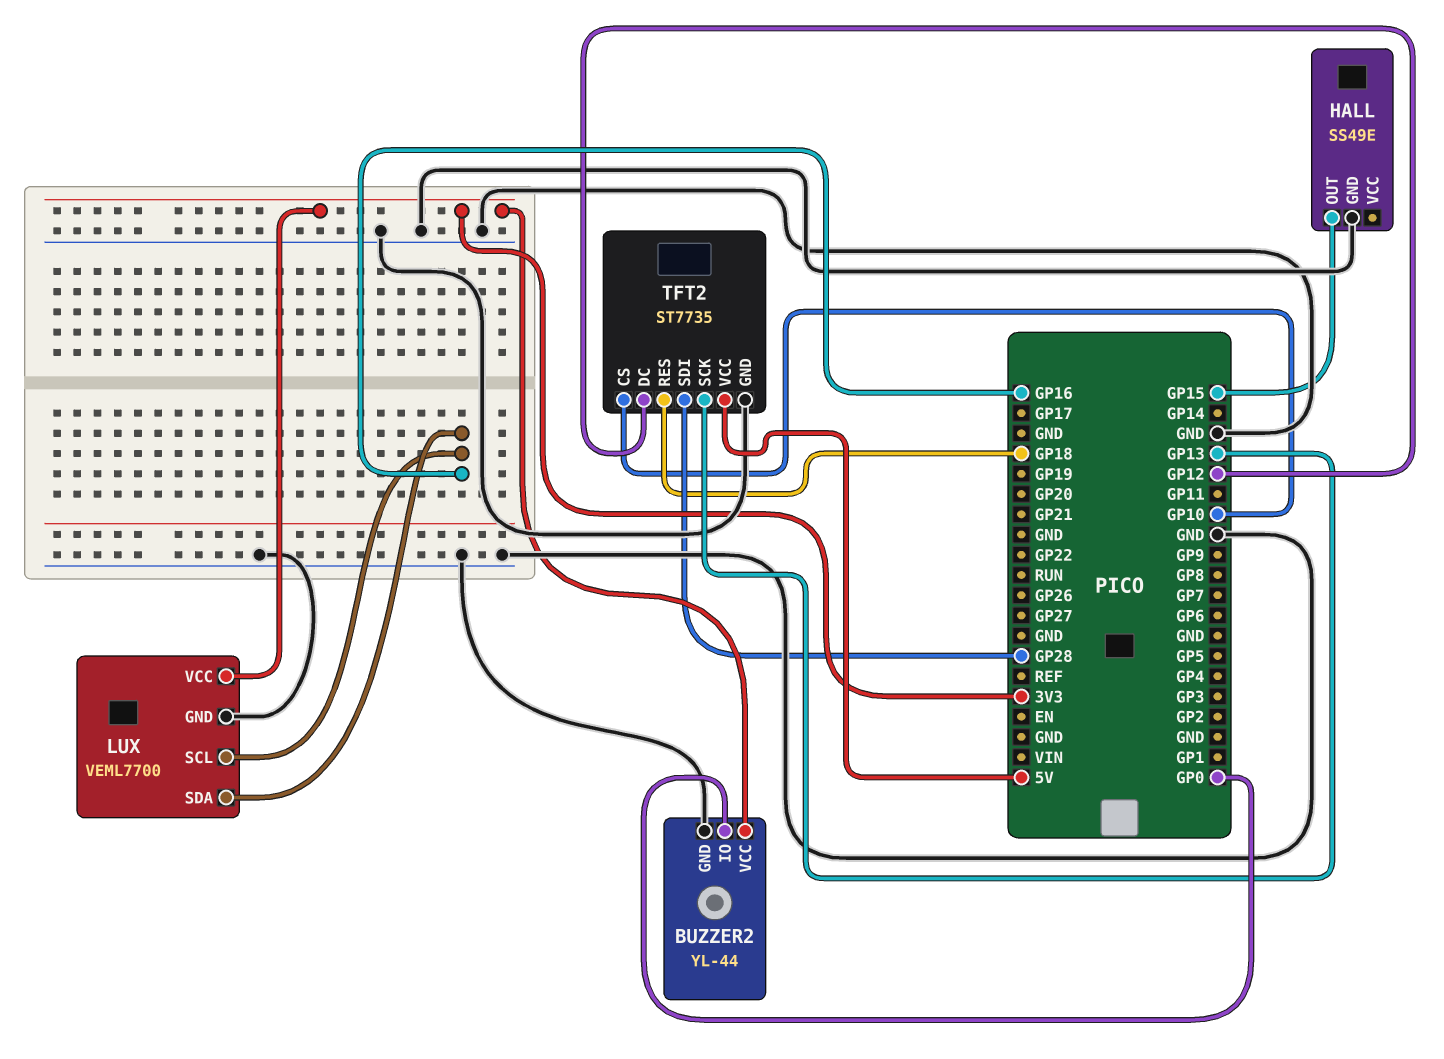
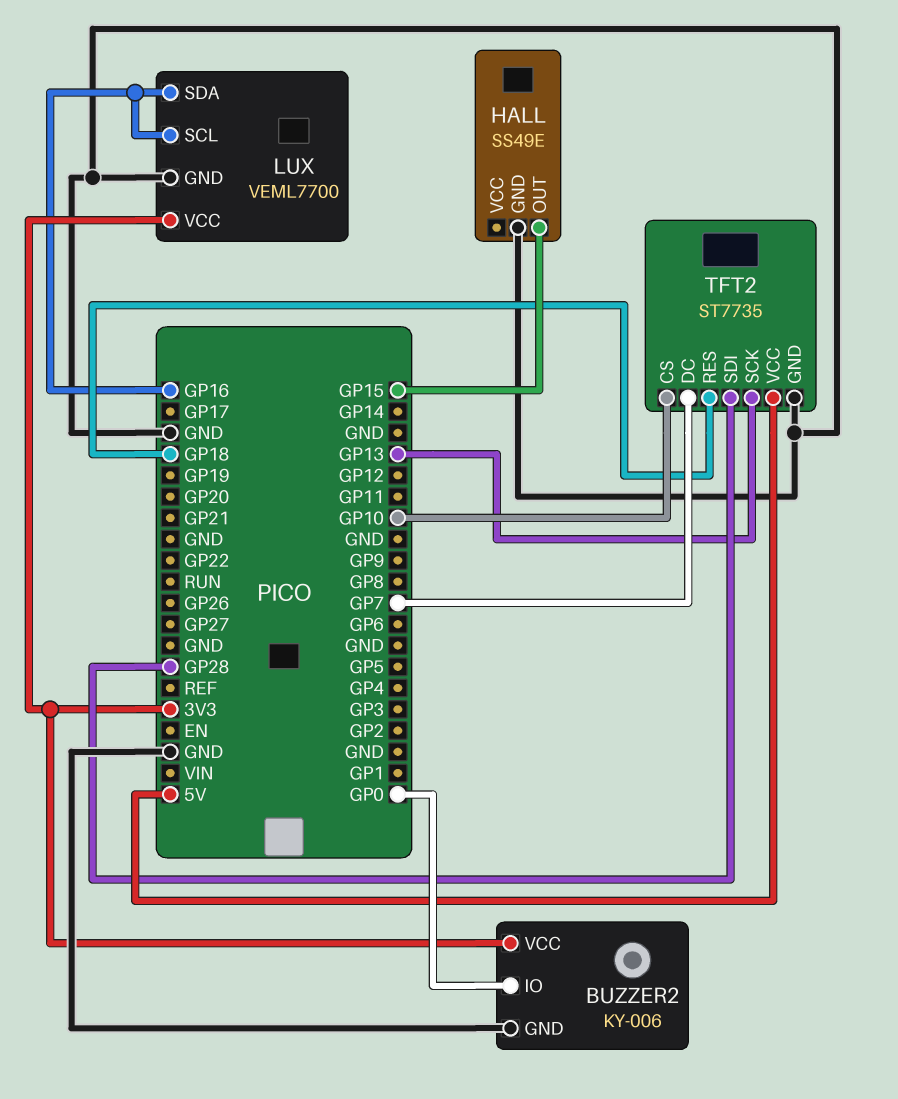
BUZZER2: YL-44 -> KY-006
TFT2 pin DC: GP12 -> GP7

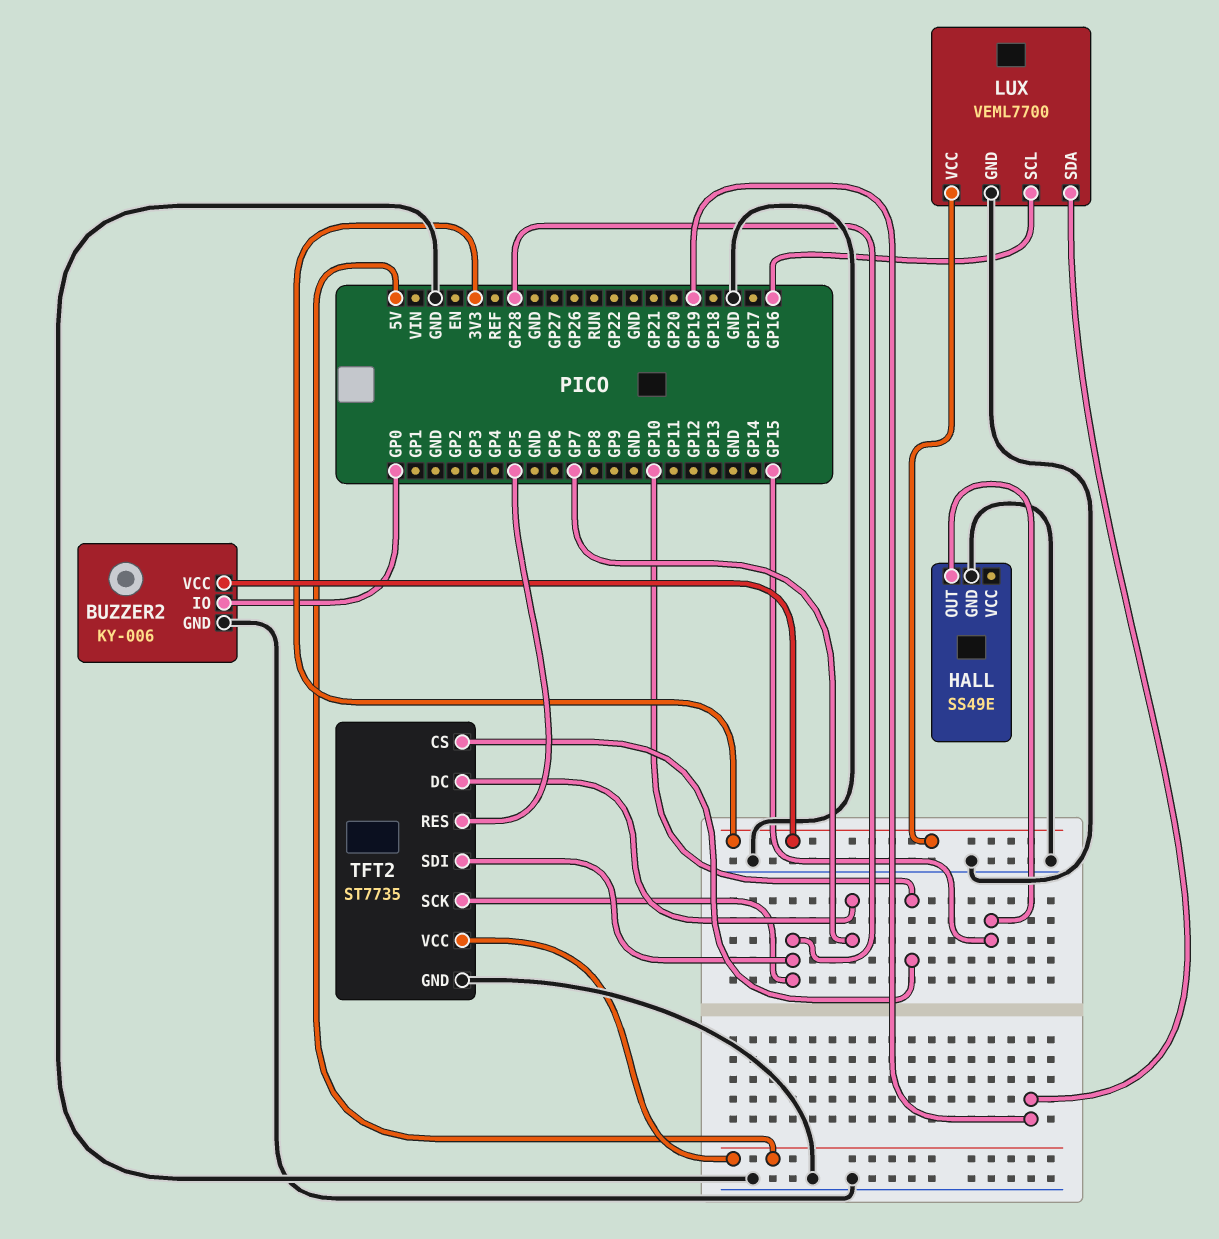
LUX pin SDA: GP16 -> GP19
TFT2 pin RES: GP18 -> GP5
TFT2 pin SCK: GP13 -> GP28

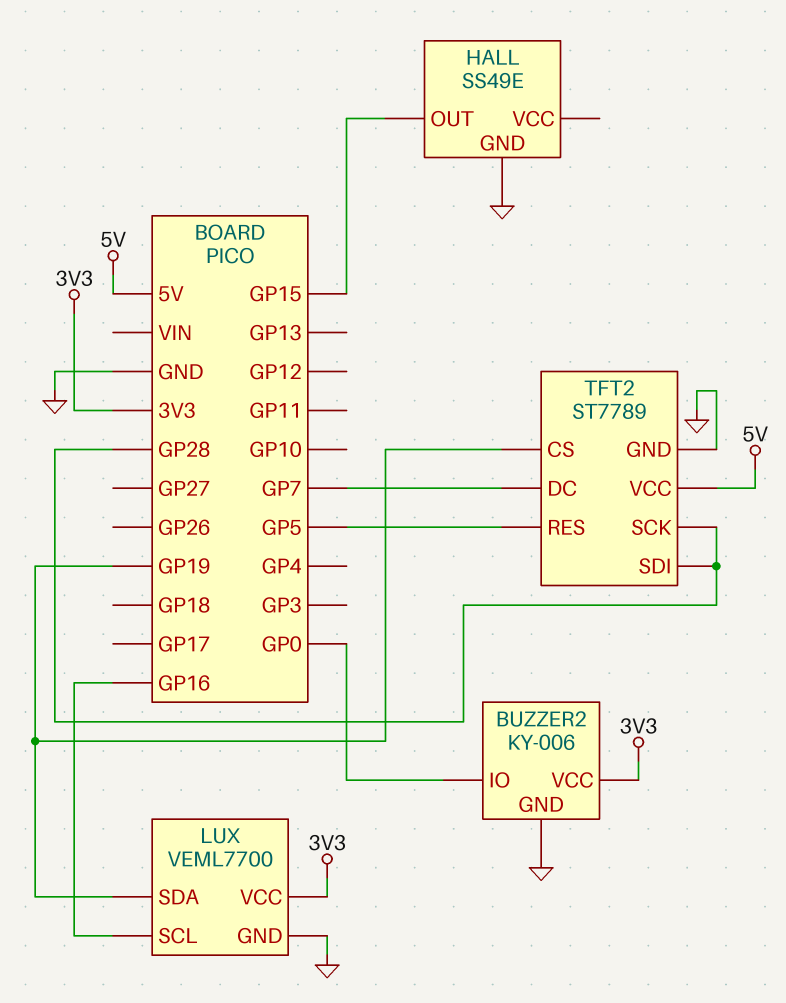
TFT2: ST7735 -> ST7789
TFT2 pin CS: GP10 -> GP19

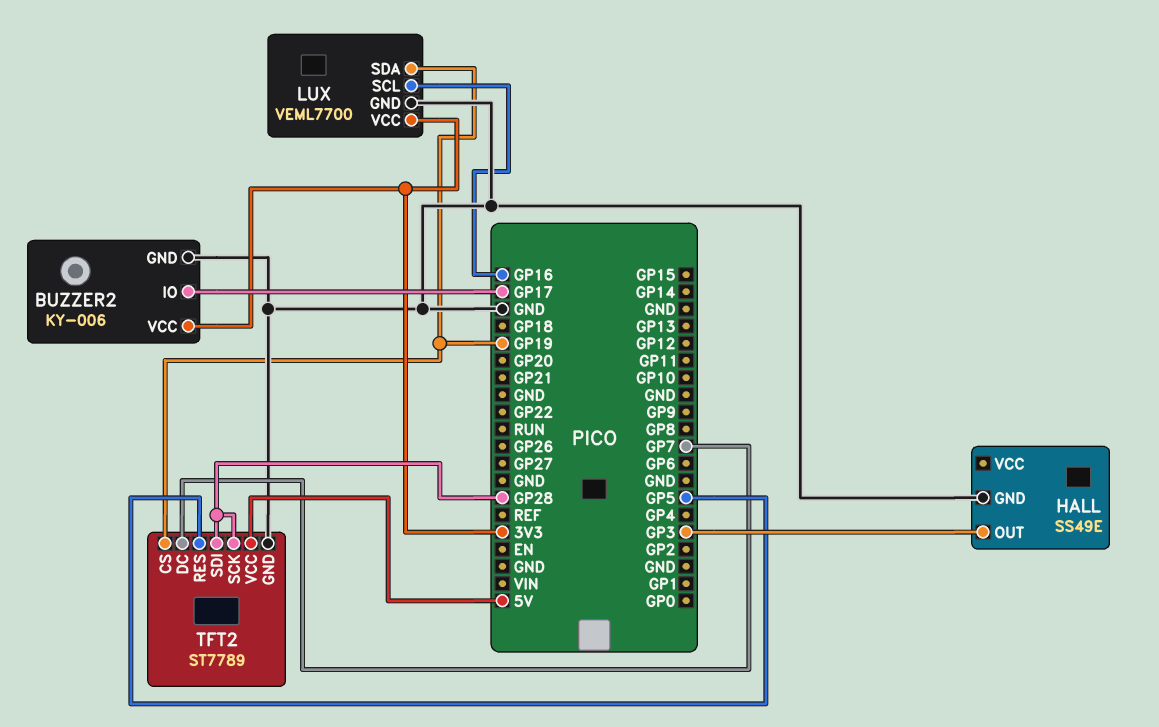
BUZZER2 pin IO: GP0 -> GP17
HALL pin OUT: GP15 -> GP3

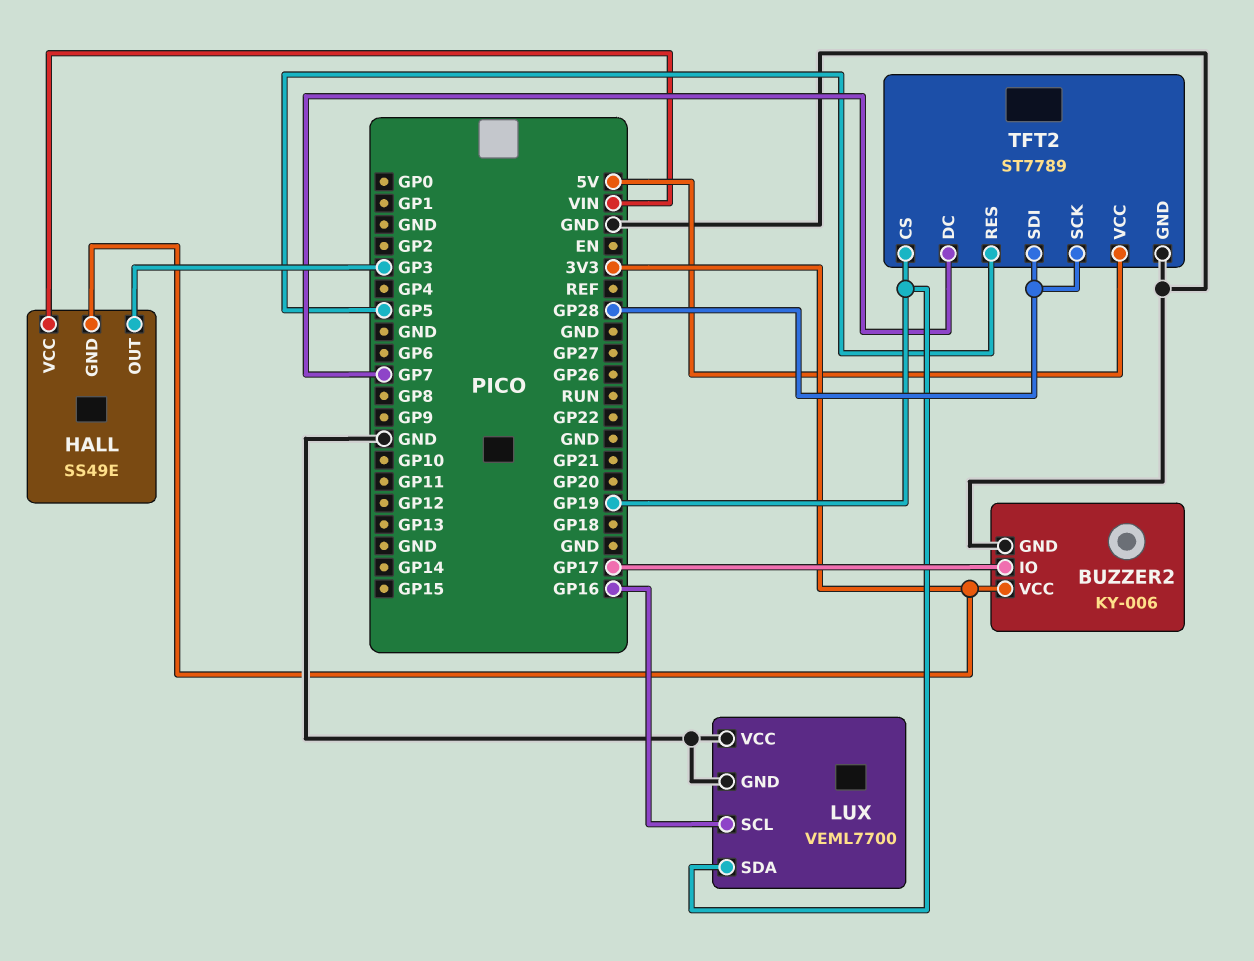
HALL pin GND: GND -> 3V3
HALL pin VCC: none -> VIN
LUX pin VCC: 3V3 -> GND

